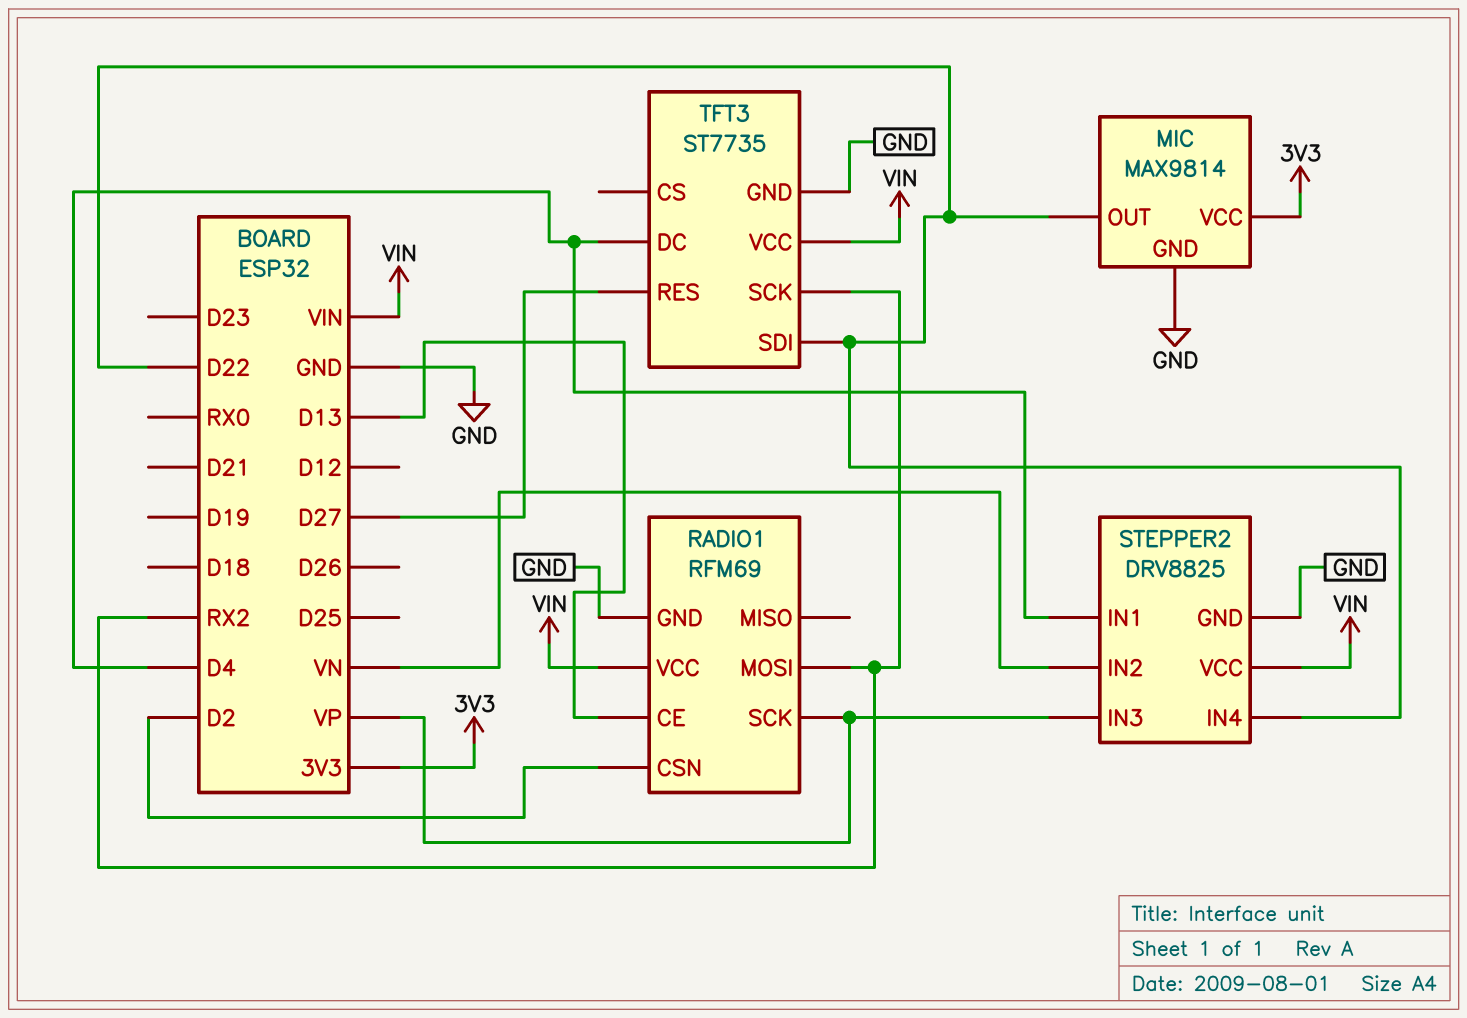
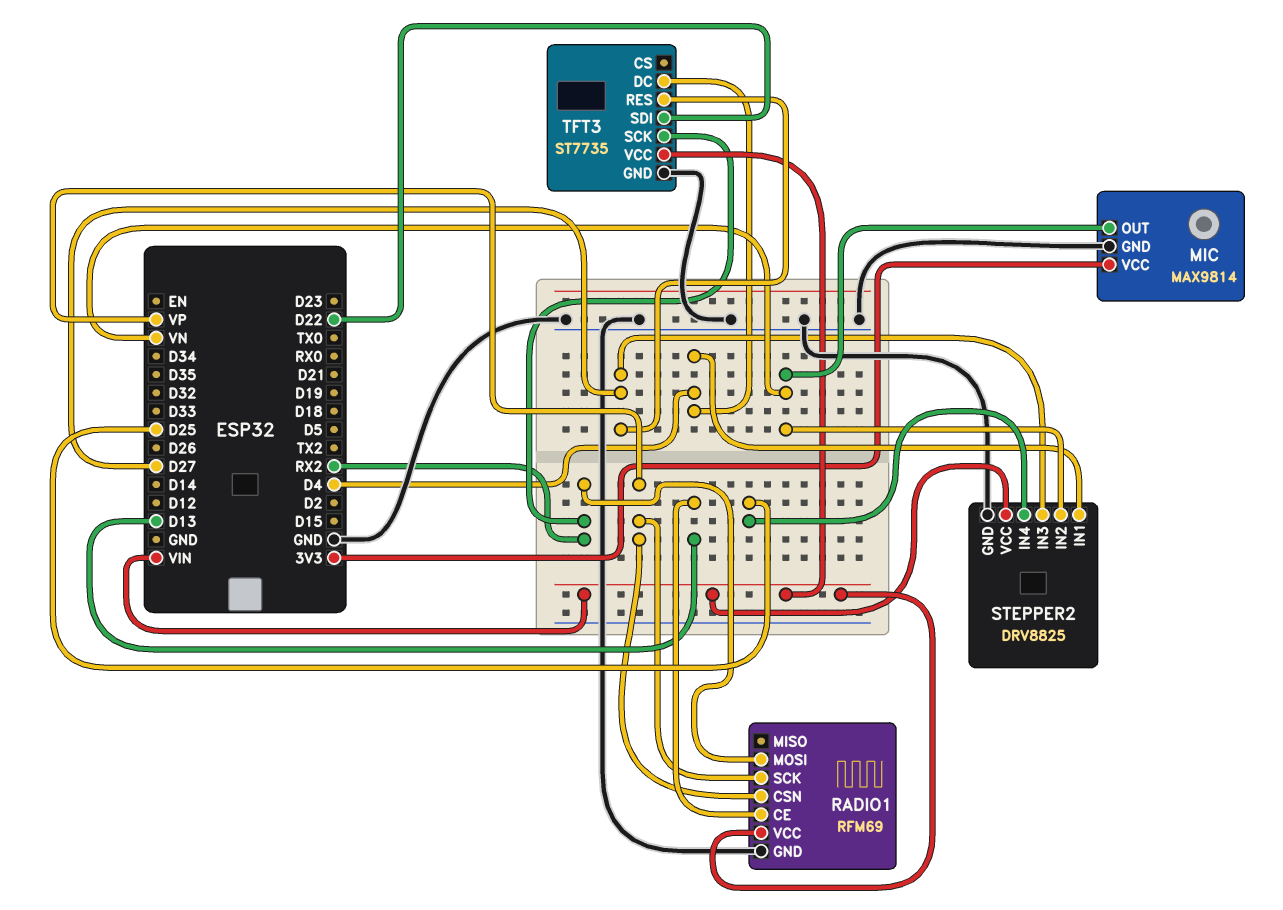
MIC pin OUT: D22 -> VN
RADIO1 pin CSN: D2 -> VP
STEPPER2 pin IN3: VP -> D27
STEPPER2 pin IN4: D22 -> D25

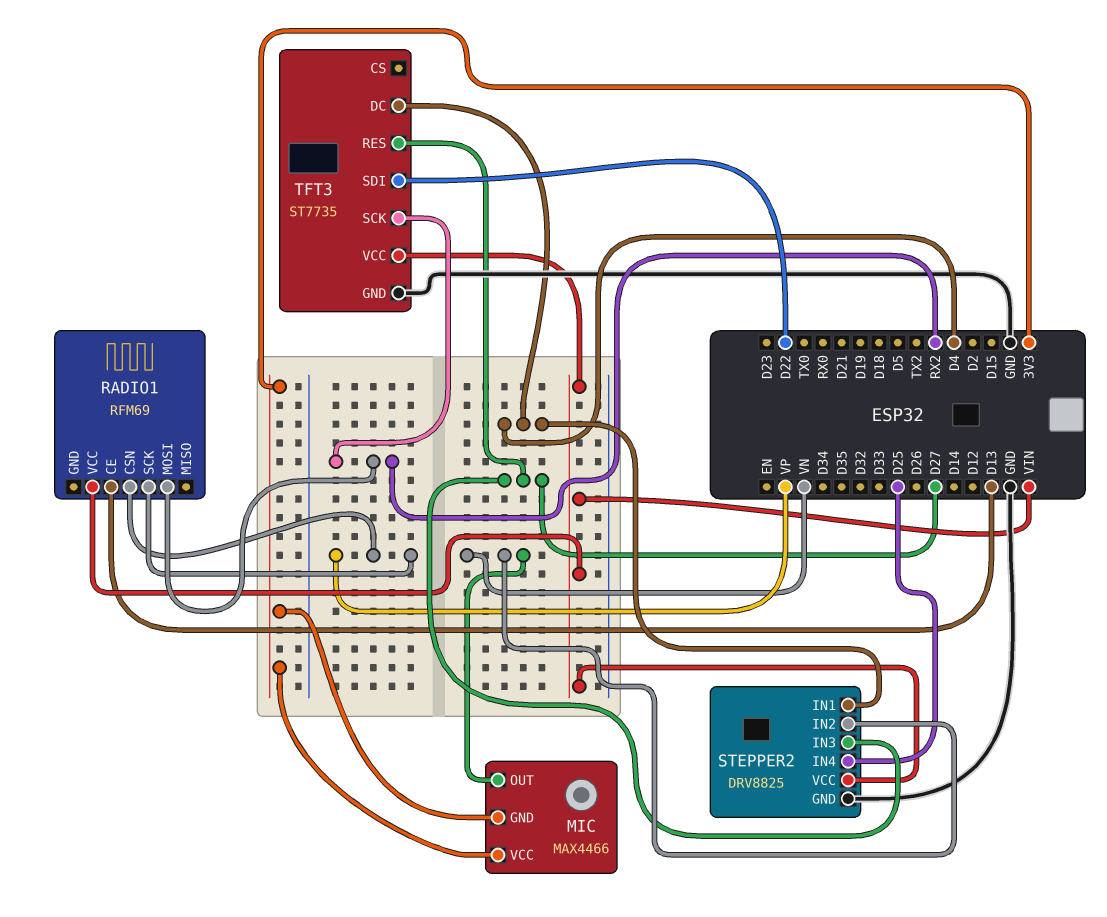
MIC: MAX9814 -> MAX4466
MIC pin GND: GND -> 3V3
RADIO1 pin GND: GND -> none

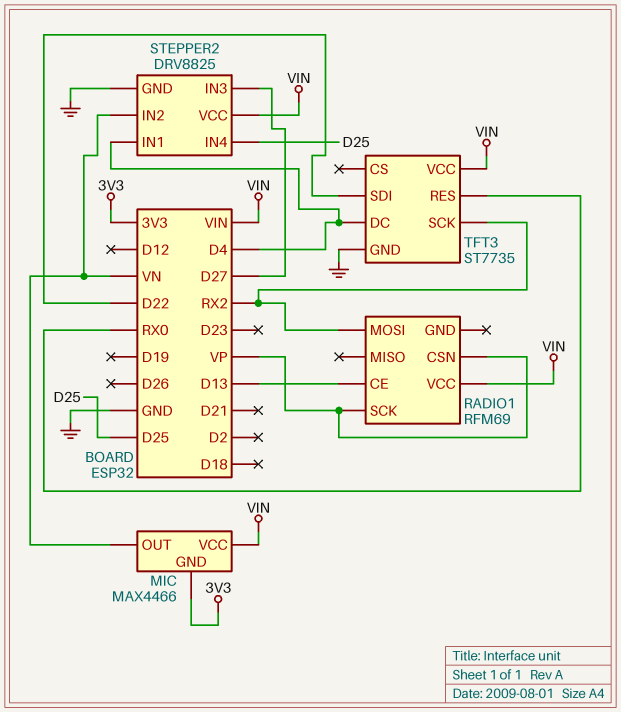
MIC pin VCC: 3V3 -> VIN
TFT3 pin RES: D27 -> RX0

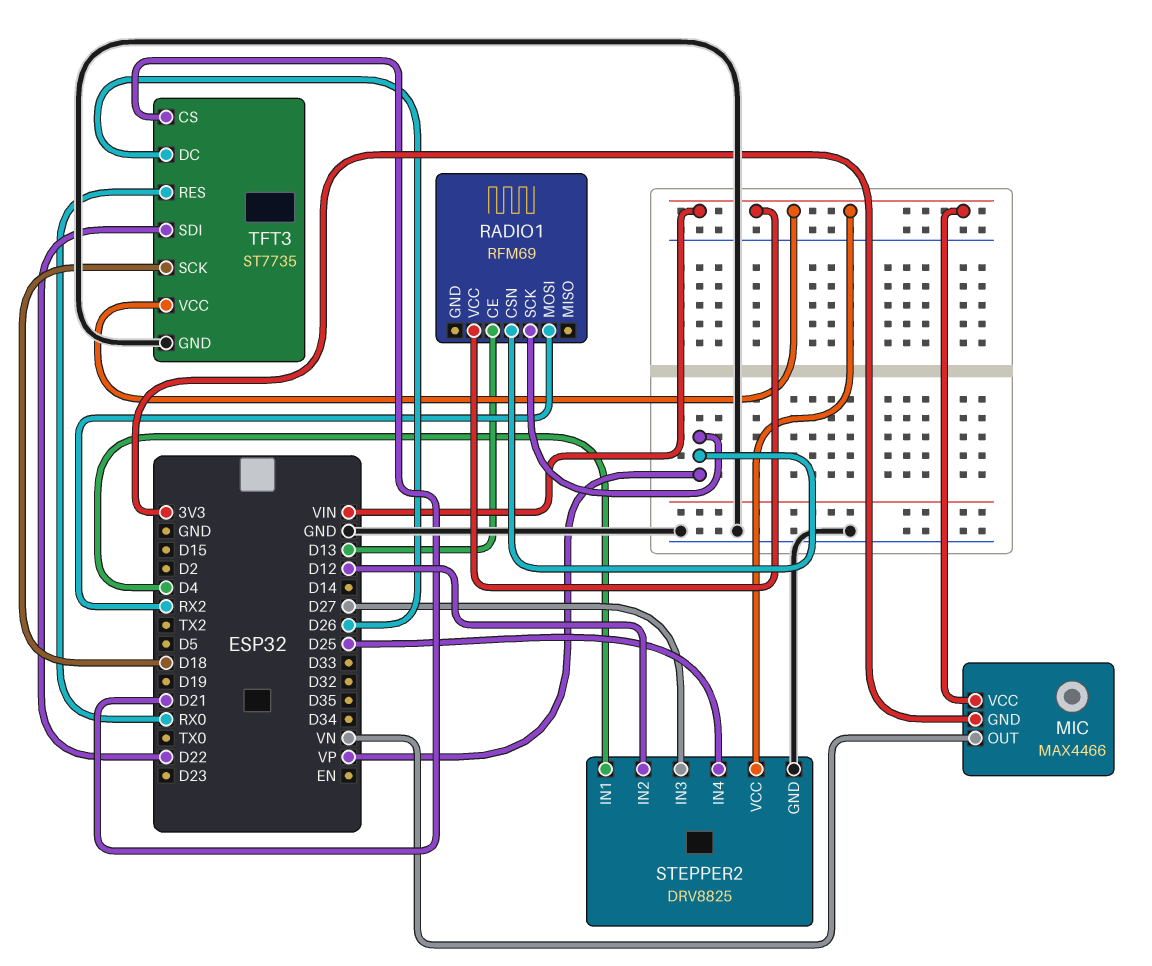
STEPPER2 pin IN2: VN -> D12
TFT3 pin CS: none -> D21
TFT3 pin DC: D4 -> D26
TFT3 pin SCK: RX2 -> D18

